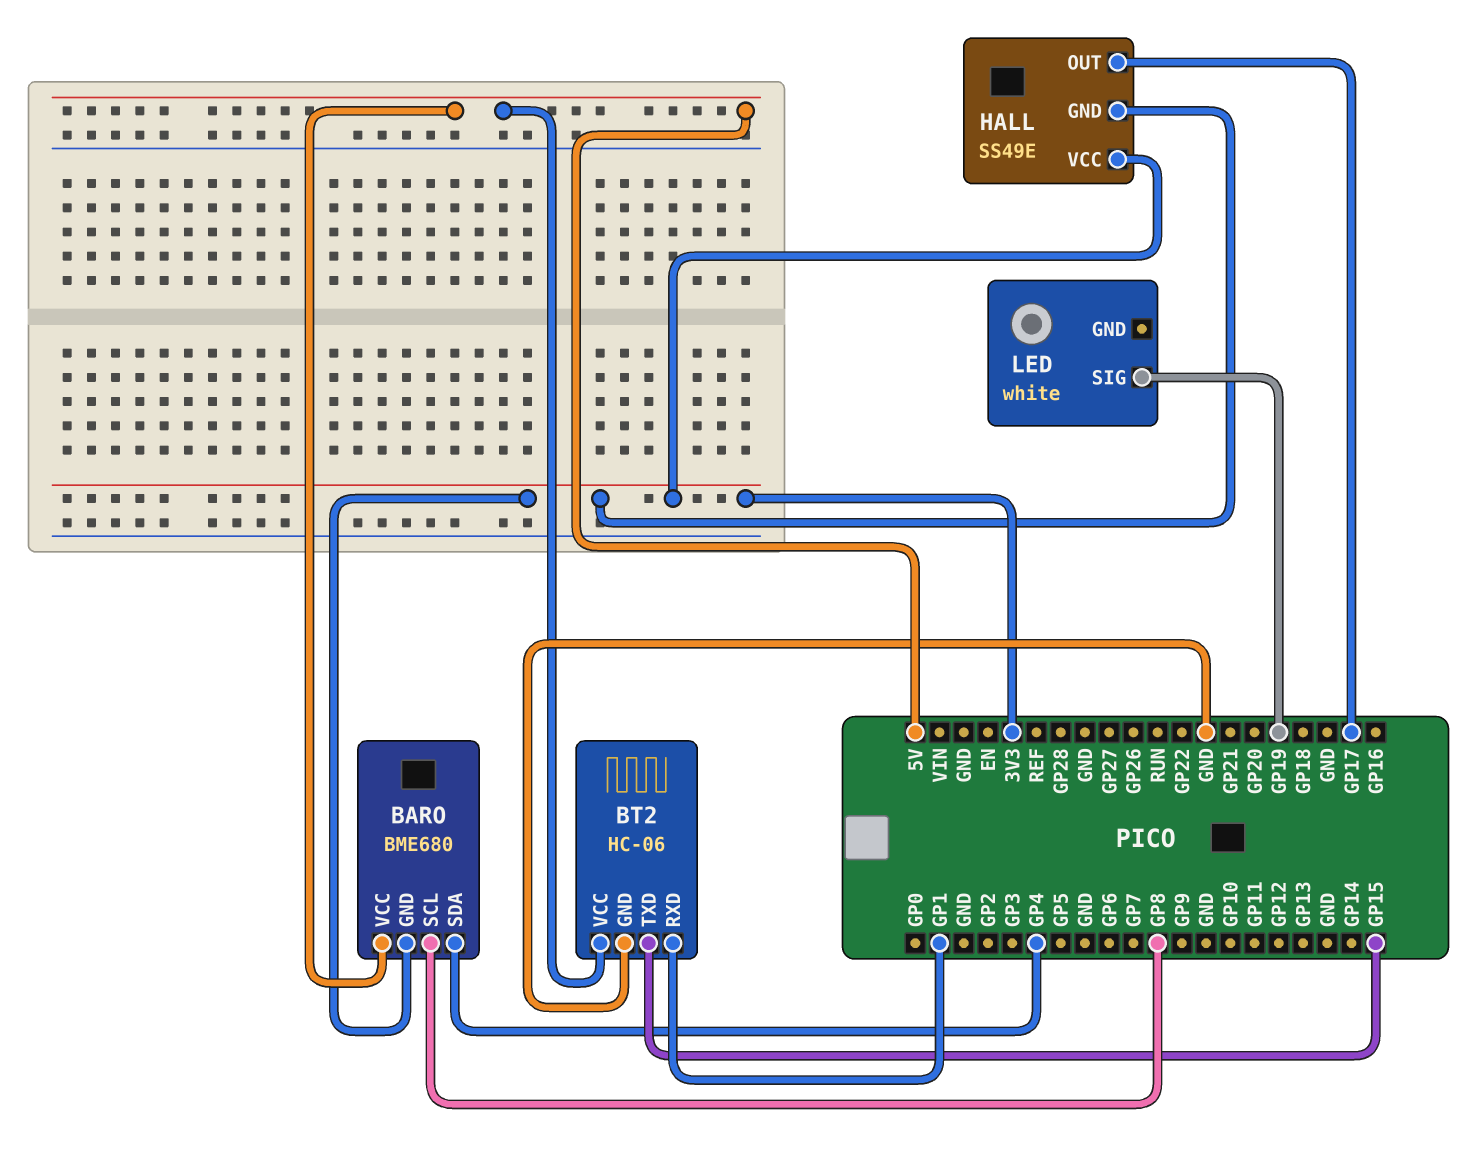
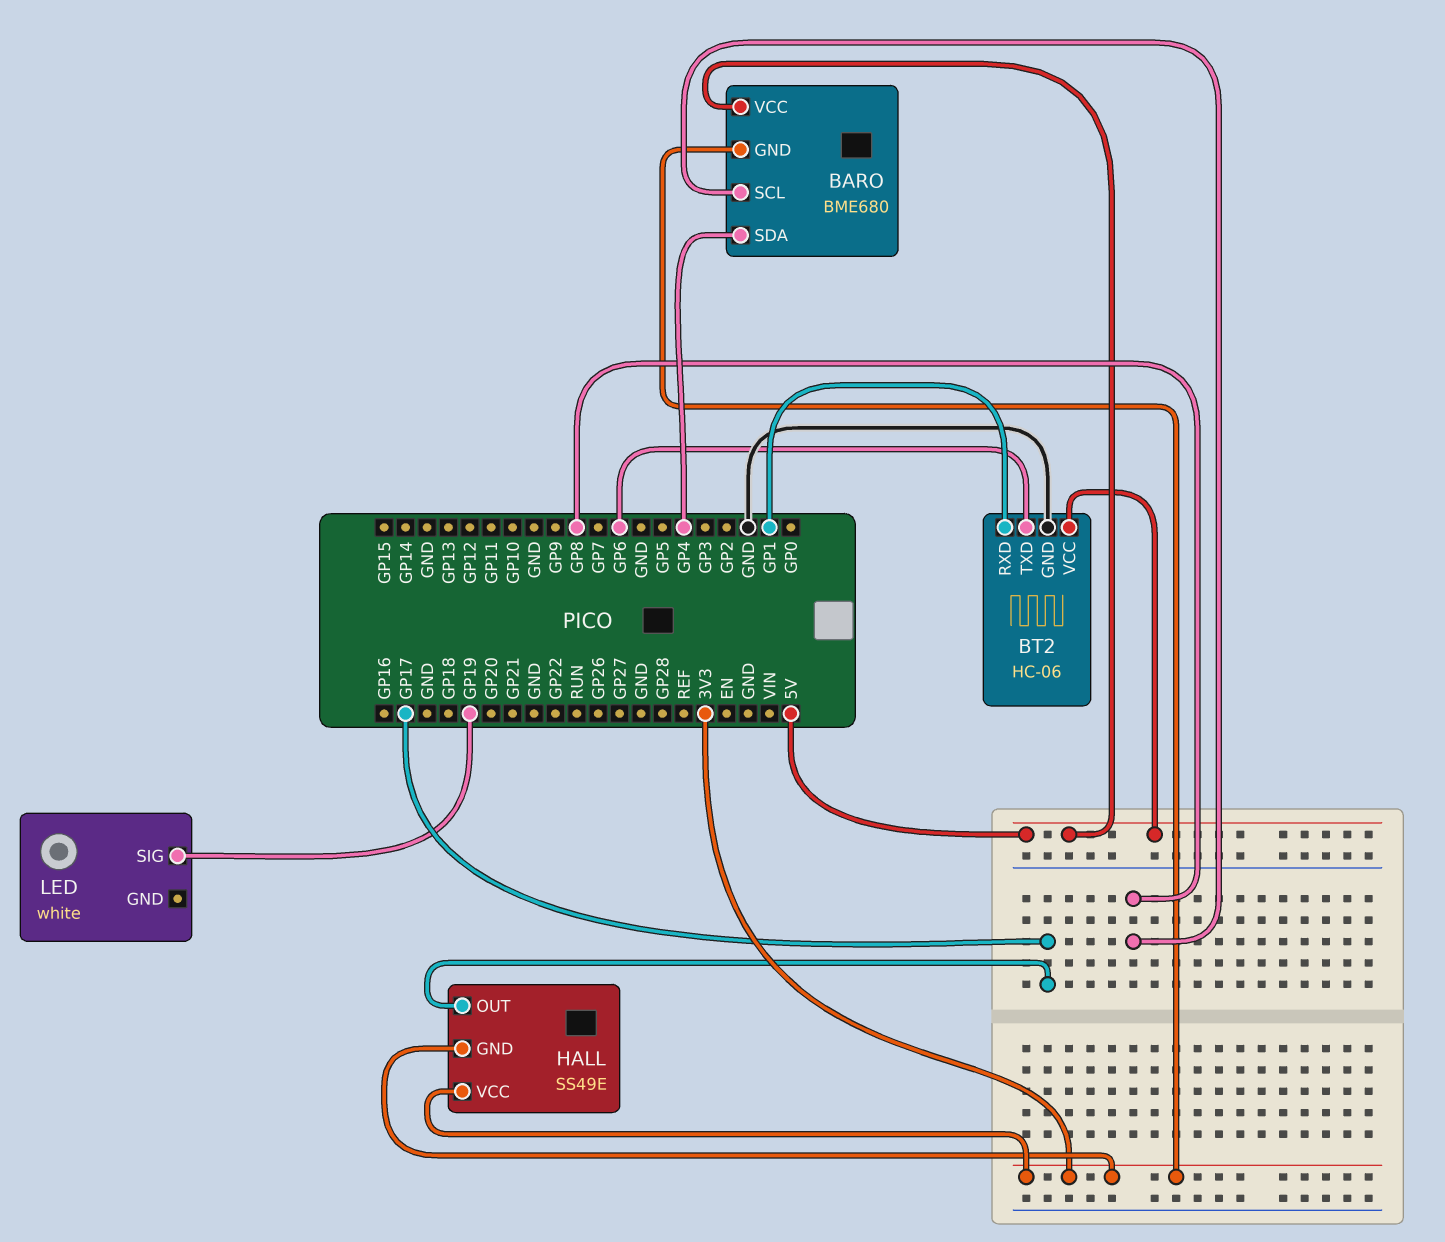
BT2 pin TXD: GP15 -> GP6

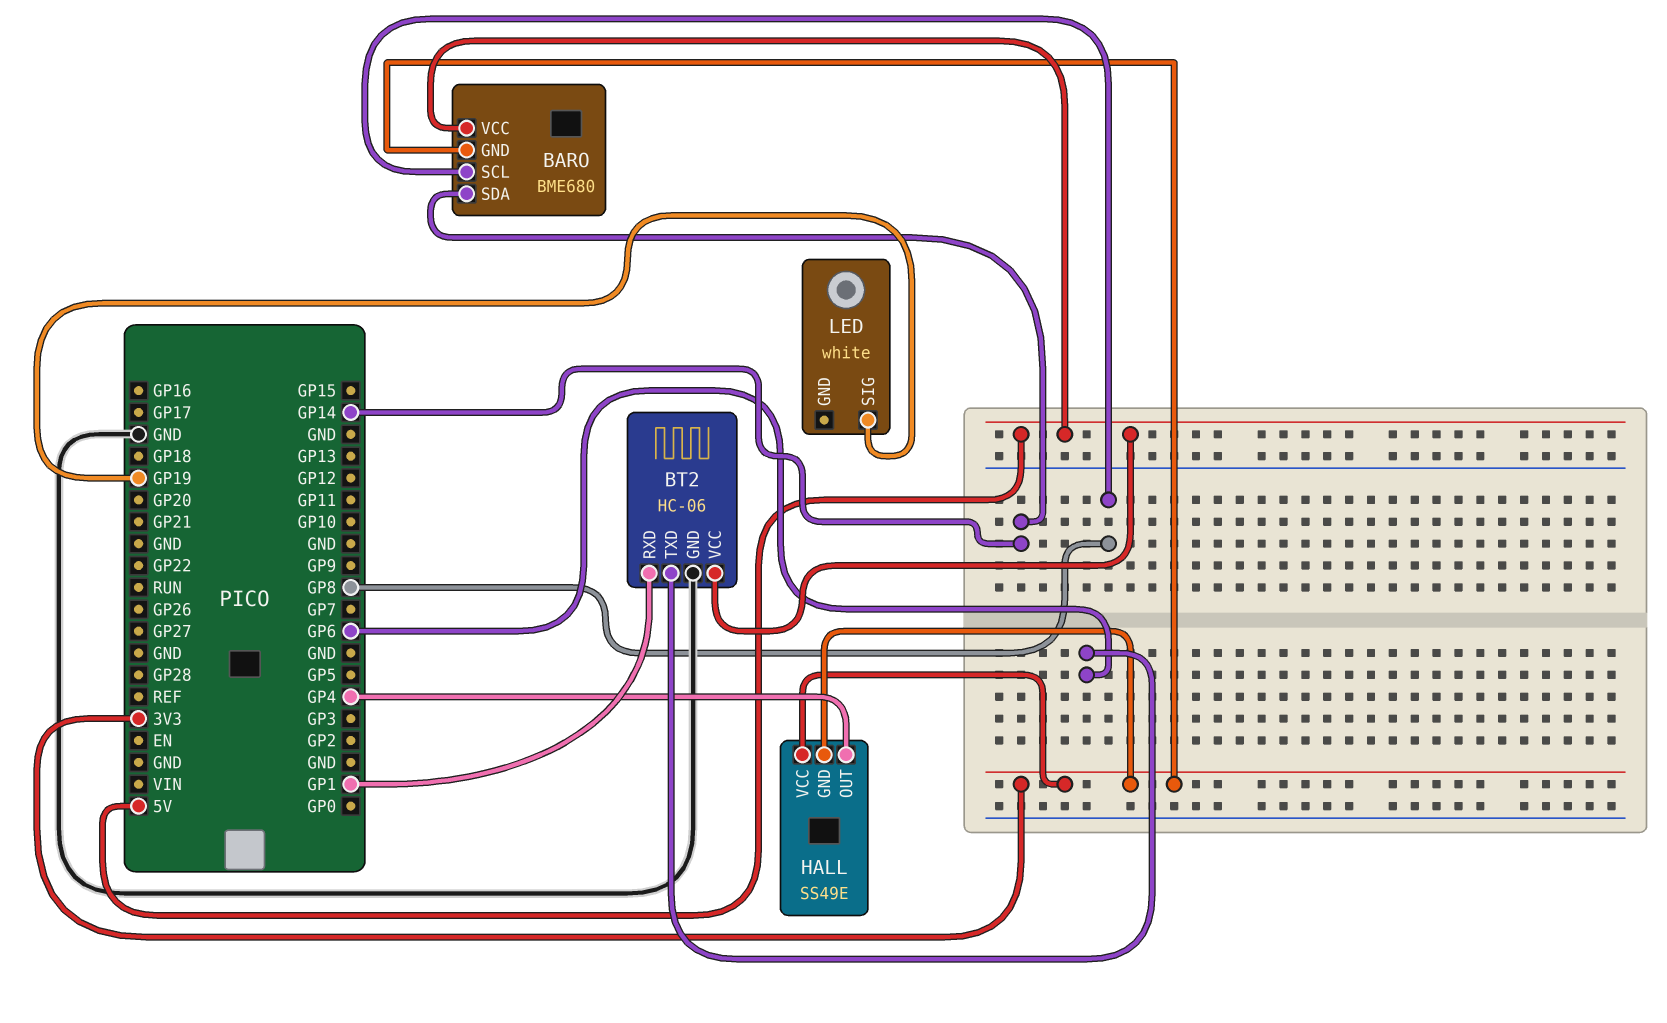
BARO pin SDA: GP4 -> GP14
HALL pin OUT: GP17 -> GP4

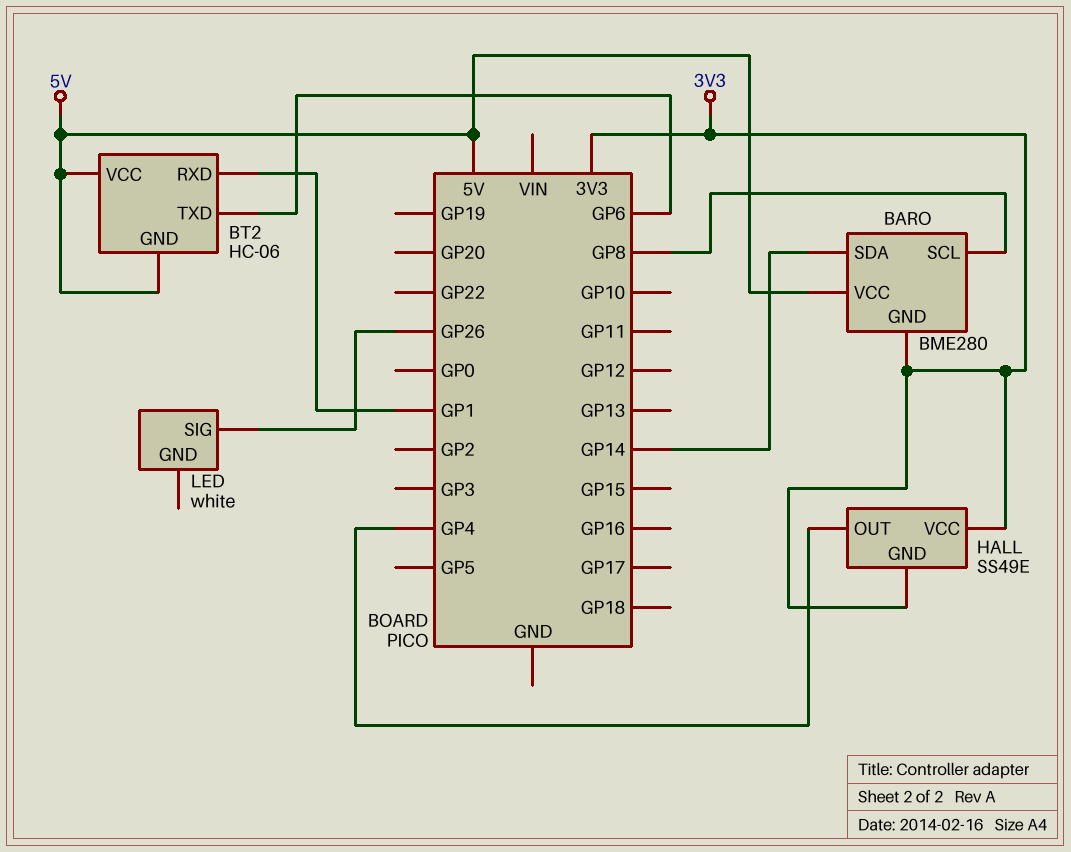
BARO: BME680 -> BME280
BT2 pin GND: GND -> 5V
LED pin SIG: GP19 -> GP26

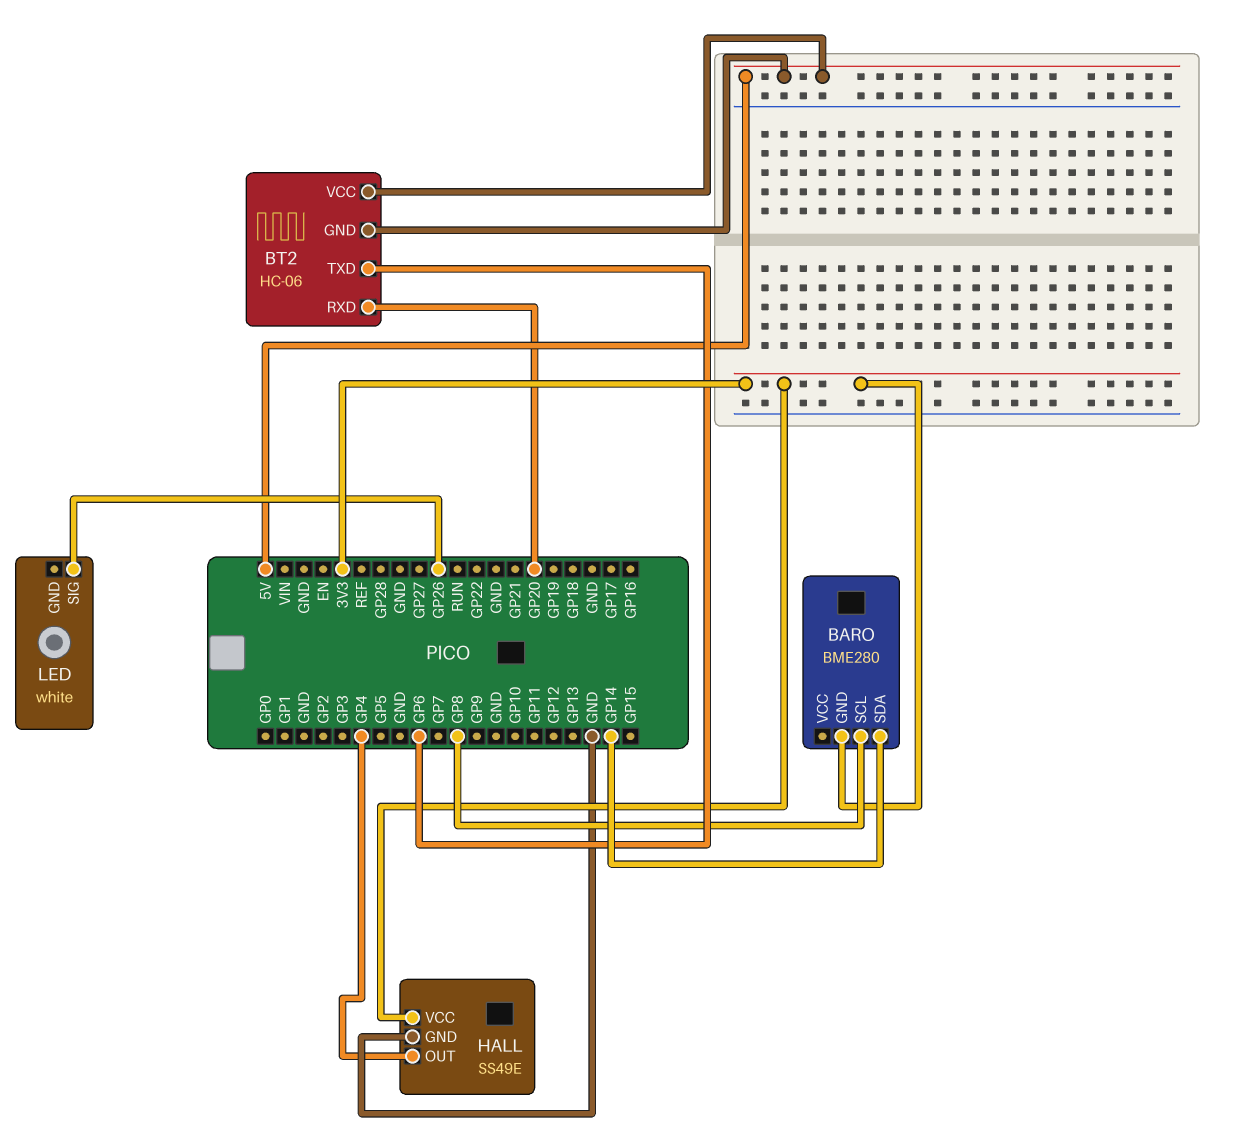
BARO pin VCC: 5V -> none
BT2 pin RXD: GP1 -> GP20
HALL pin GND: 3V3 -> GND

